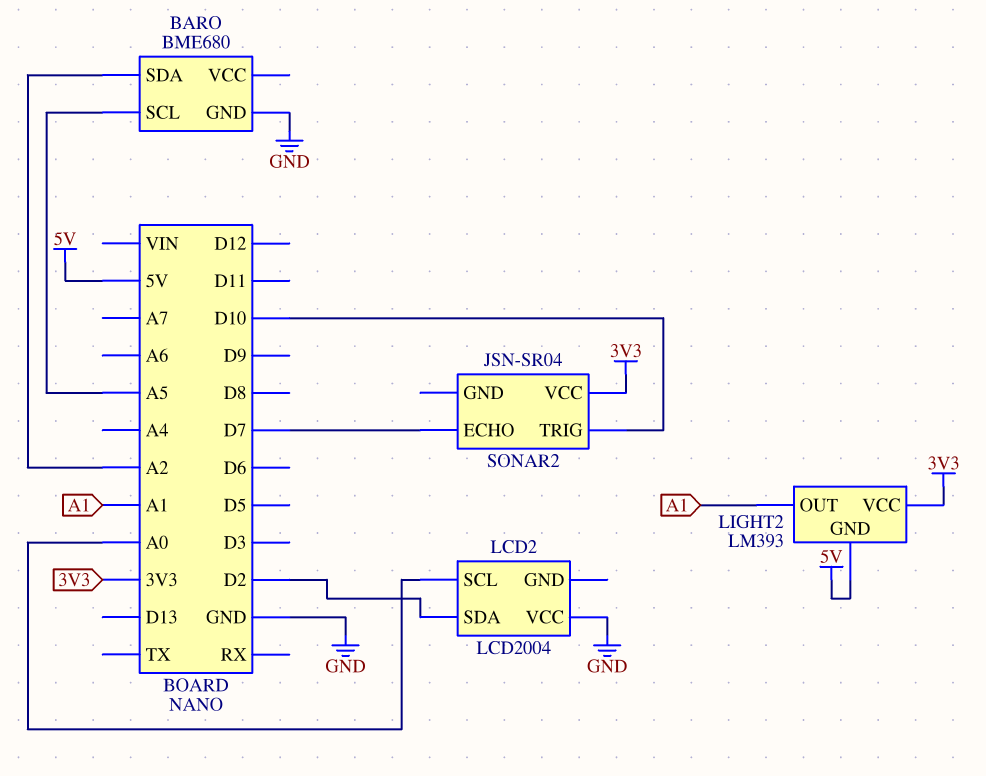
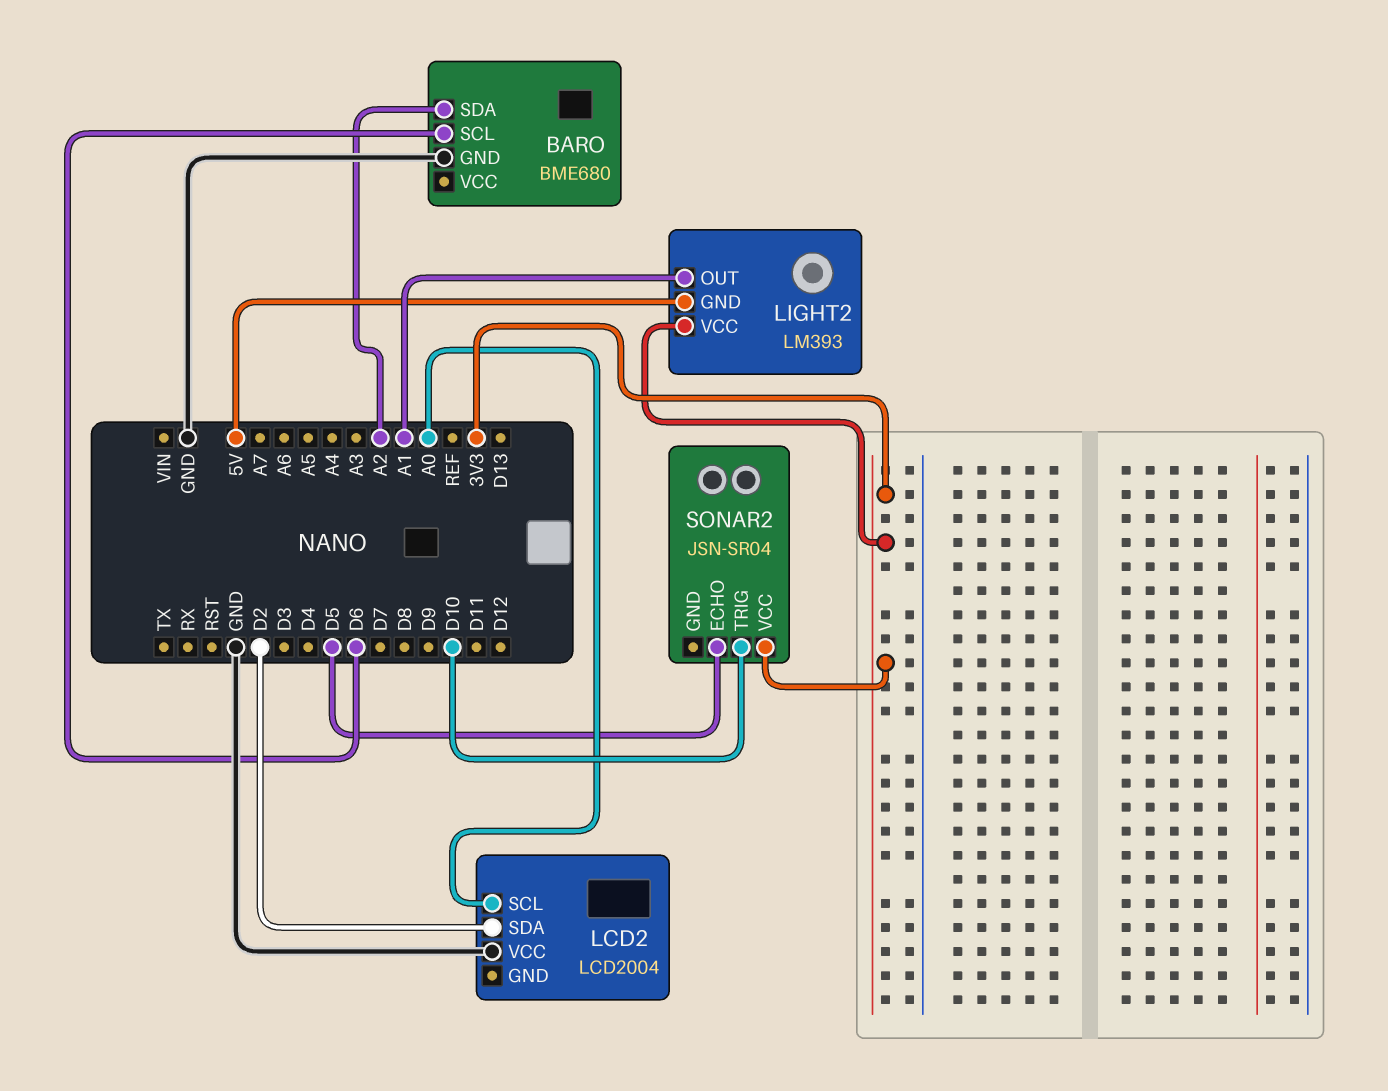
BARO pin SCL: A5 -> D6
SONAR2 pin ECHO: D7 -> D5

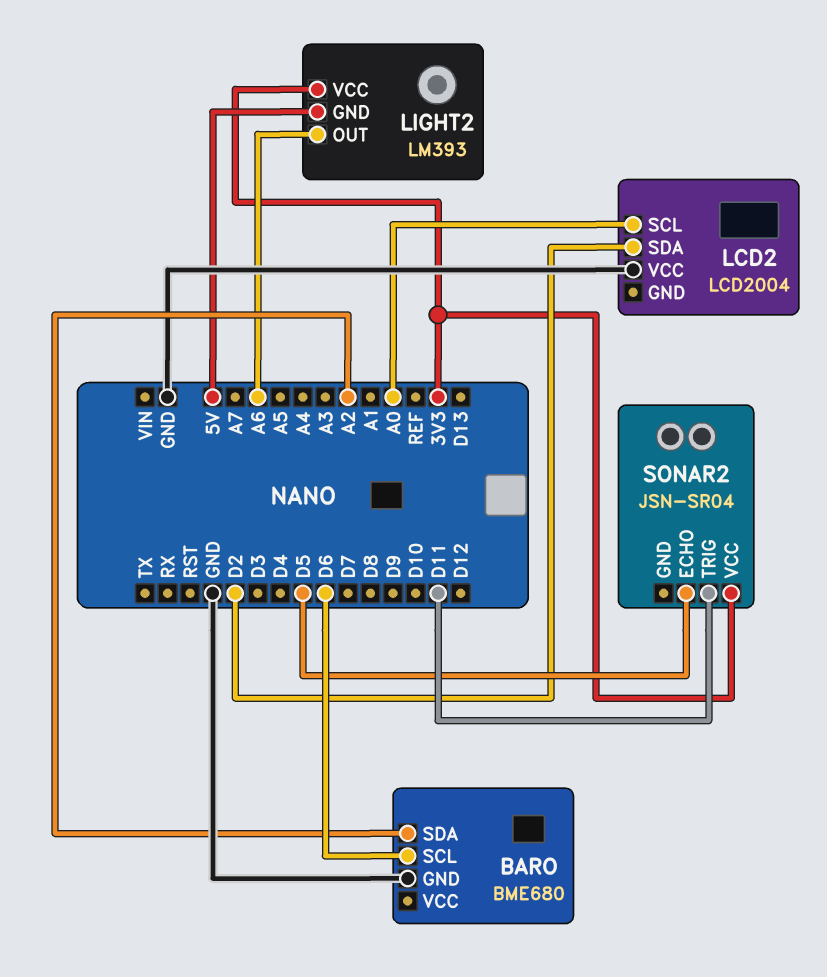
LIGHT2 pin OUT: A1 -> A6
SONAR2 pin TRIG: D10 -> D11

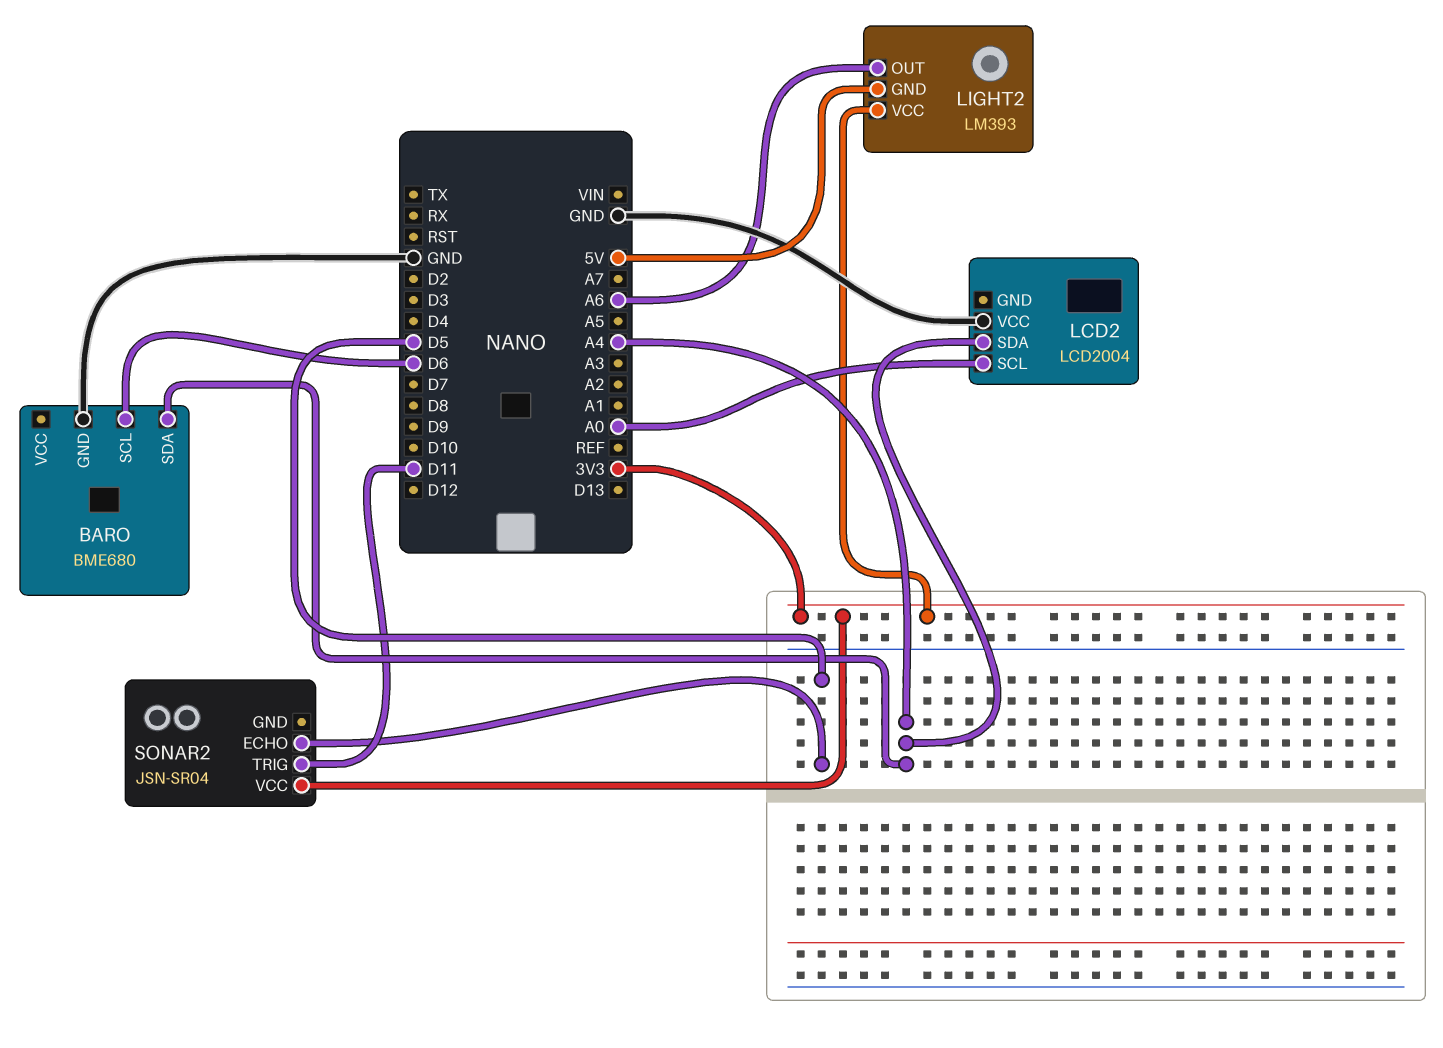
BARO pin SDA: A2 -> A4
LCD2 pin SDA: D2 -> A4

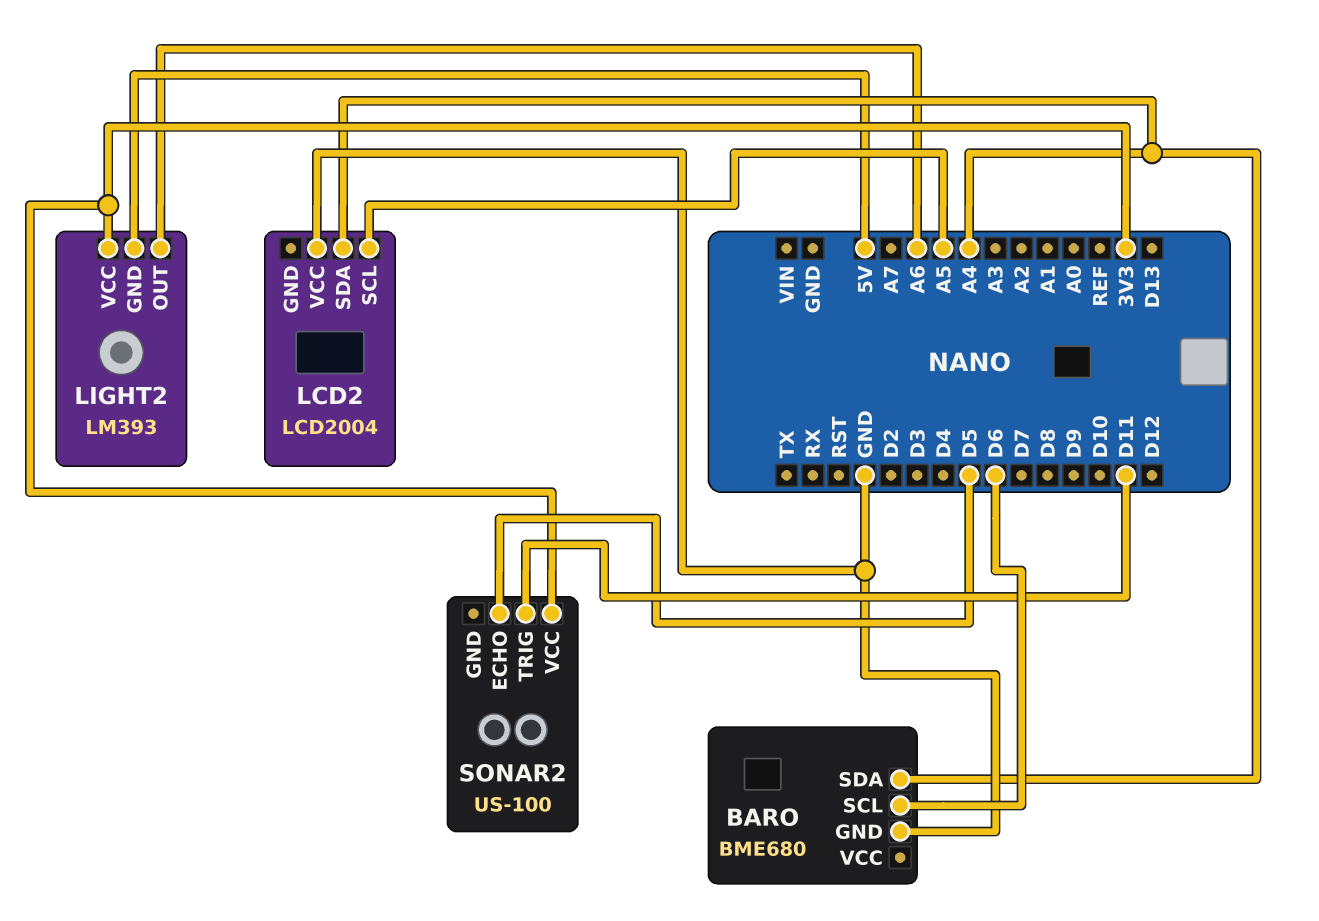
LCD2 pin SCL: A0 -> A5
SONAR2: JSN-SR04 -> US-100

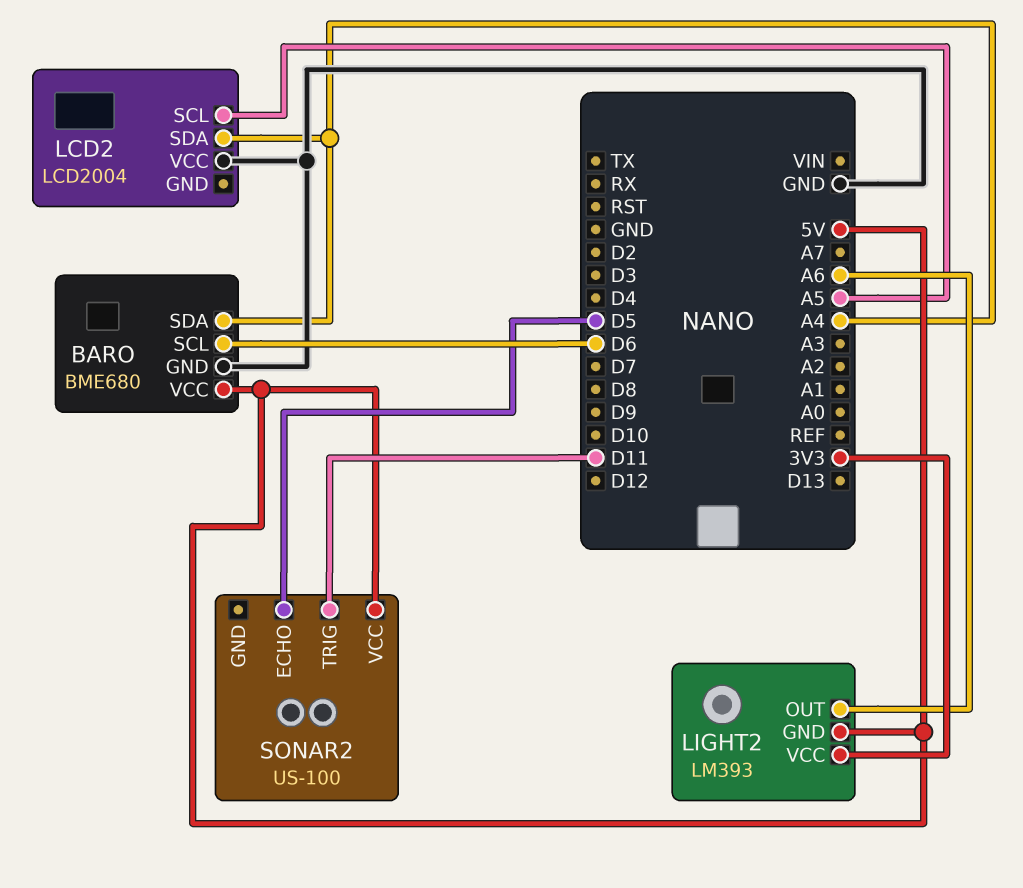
BARO pin VCC: none -> 5V
SONAR2 pin VCC: 3V3 -> 5V

